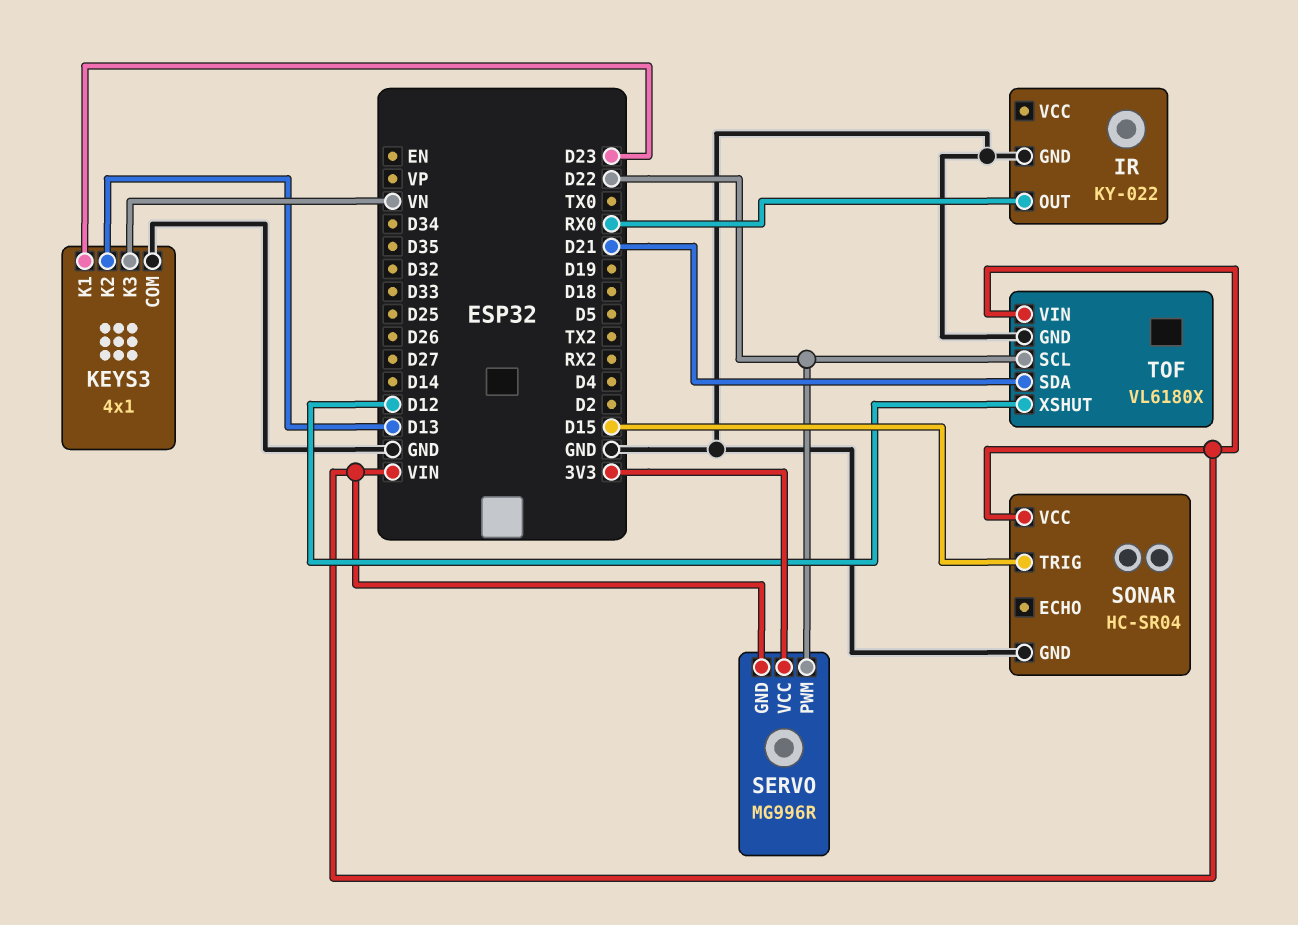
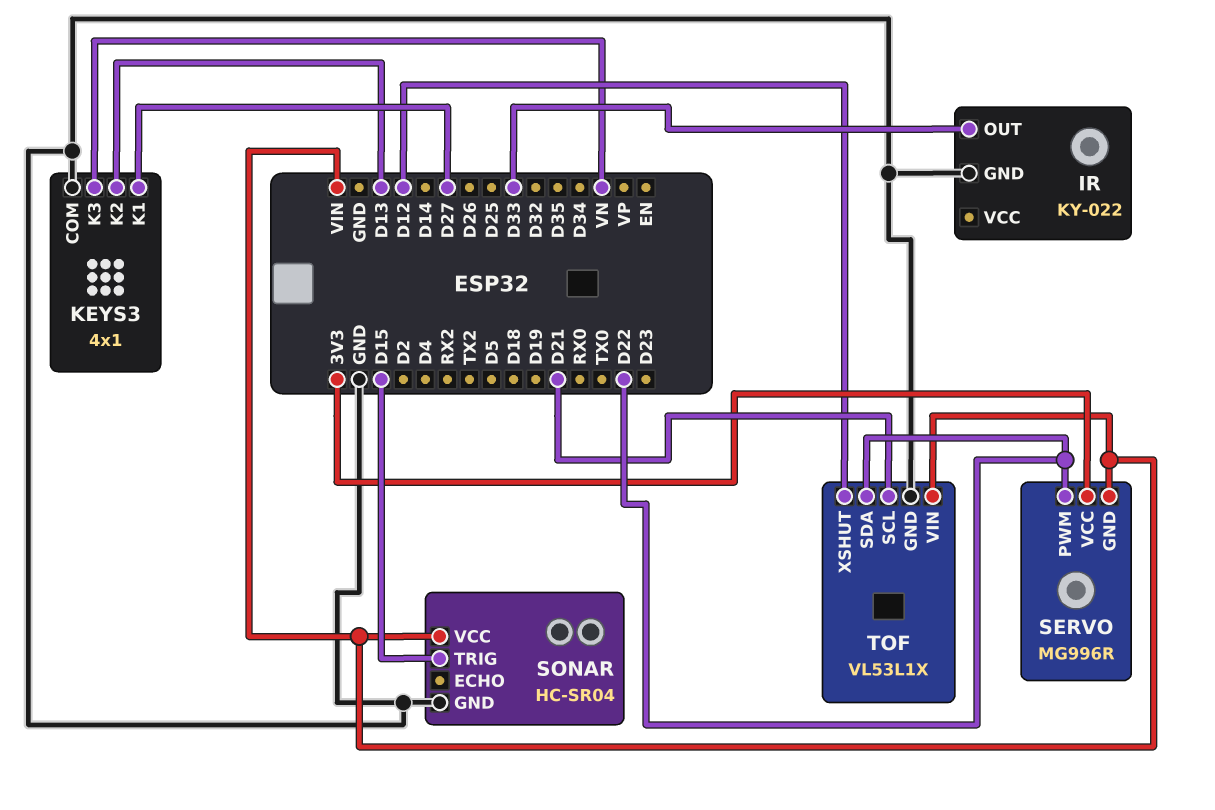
IR pin OUT: RX0 -> D33
KEYS3 pin K1: D23 -> D27
TOF: VL6180X -> VL53L1X
TOF pin SCL: D22 -> D21
TOF pin SDA: D21 -> D22

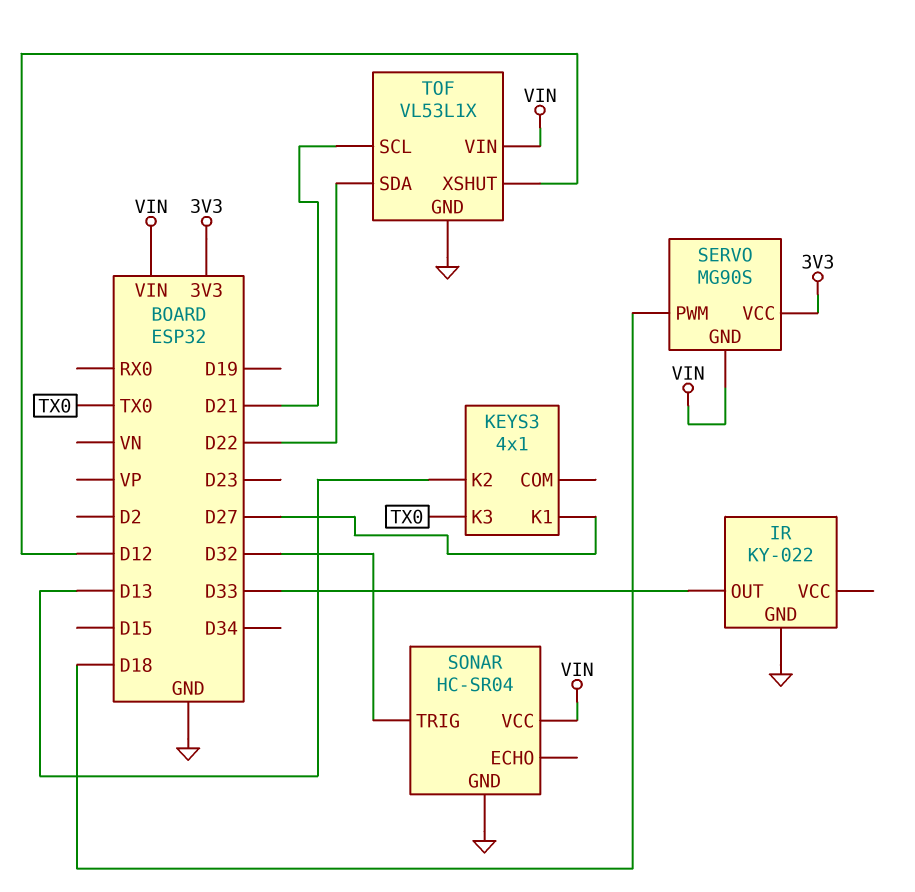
KEYS3 pin COM: GND -> none
KEYS3 pin K3: VN -> TX0
SERVO: MG996R -> MG90S
SERVO pin PWM: D22 -> D18
SONAR pin TRIG: D15 -> D32

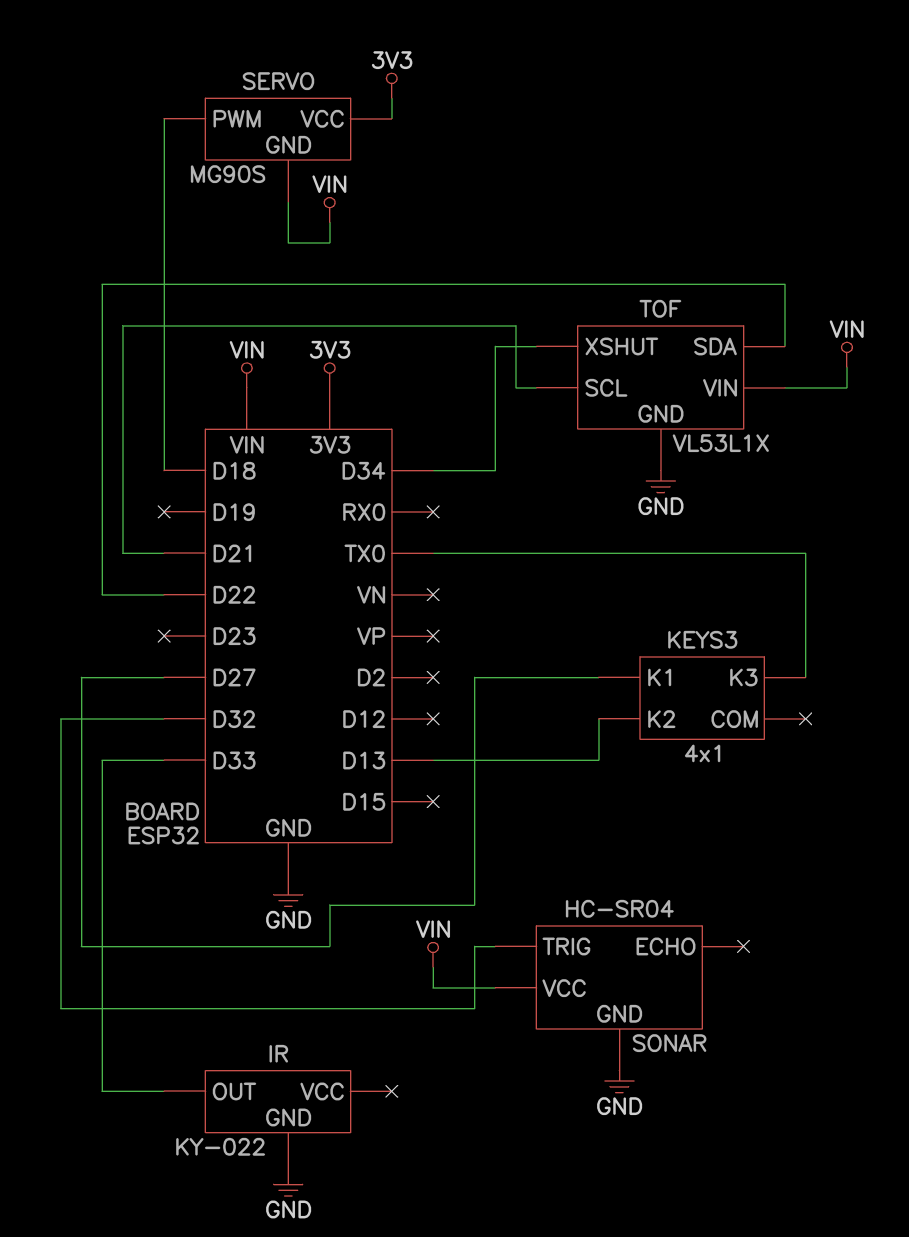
TOF pin XSHUT: D12 -> D34

